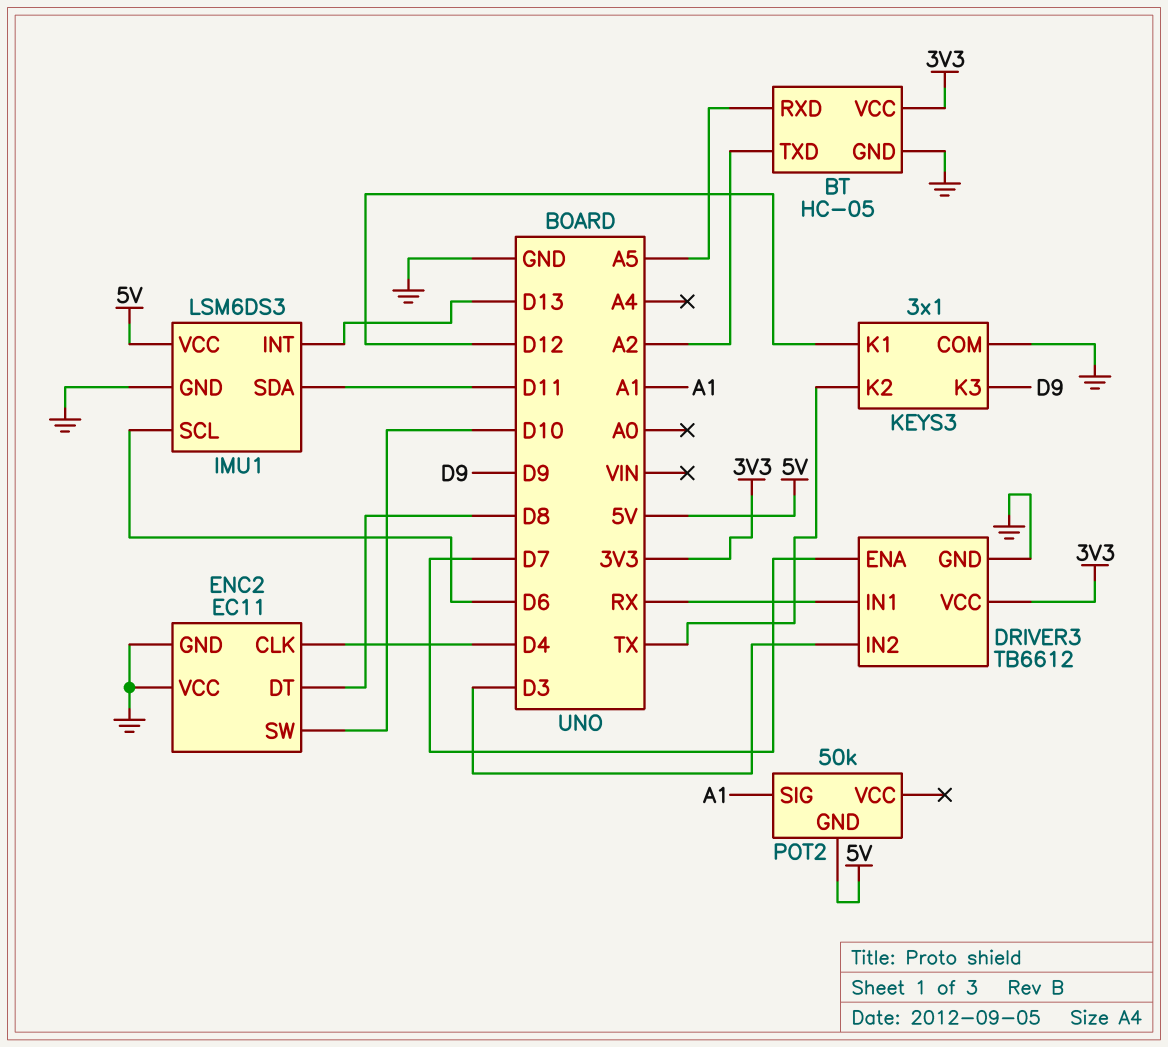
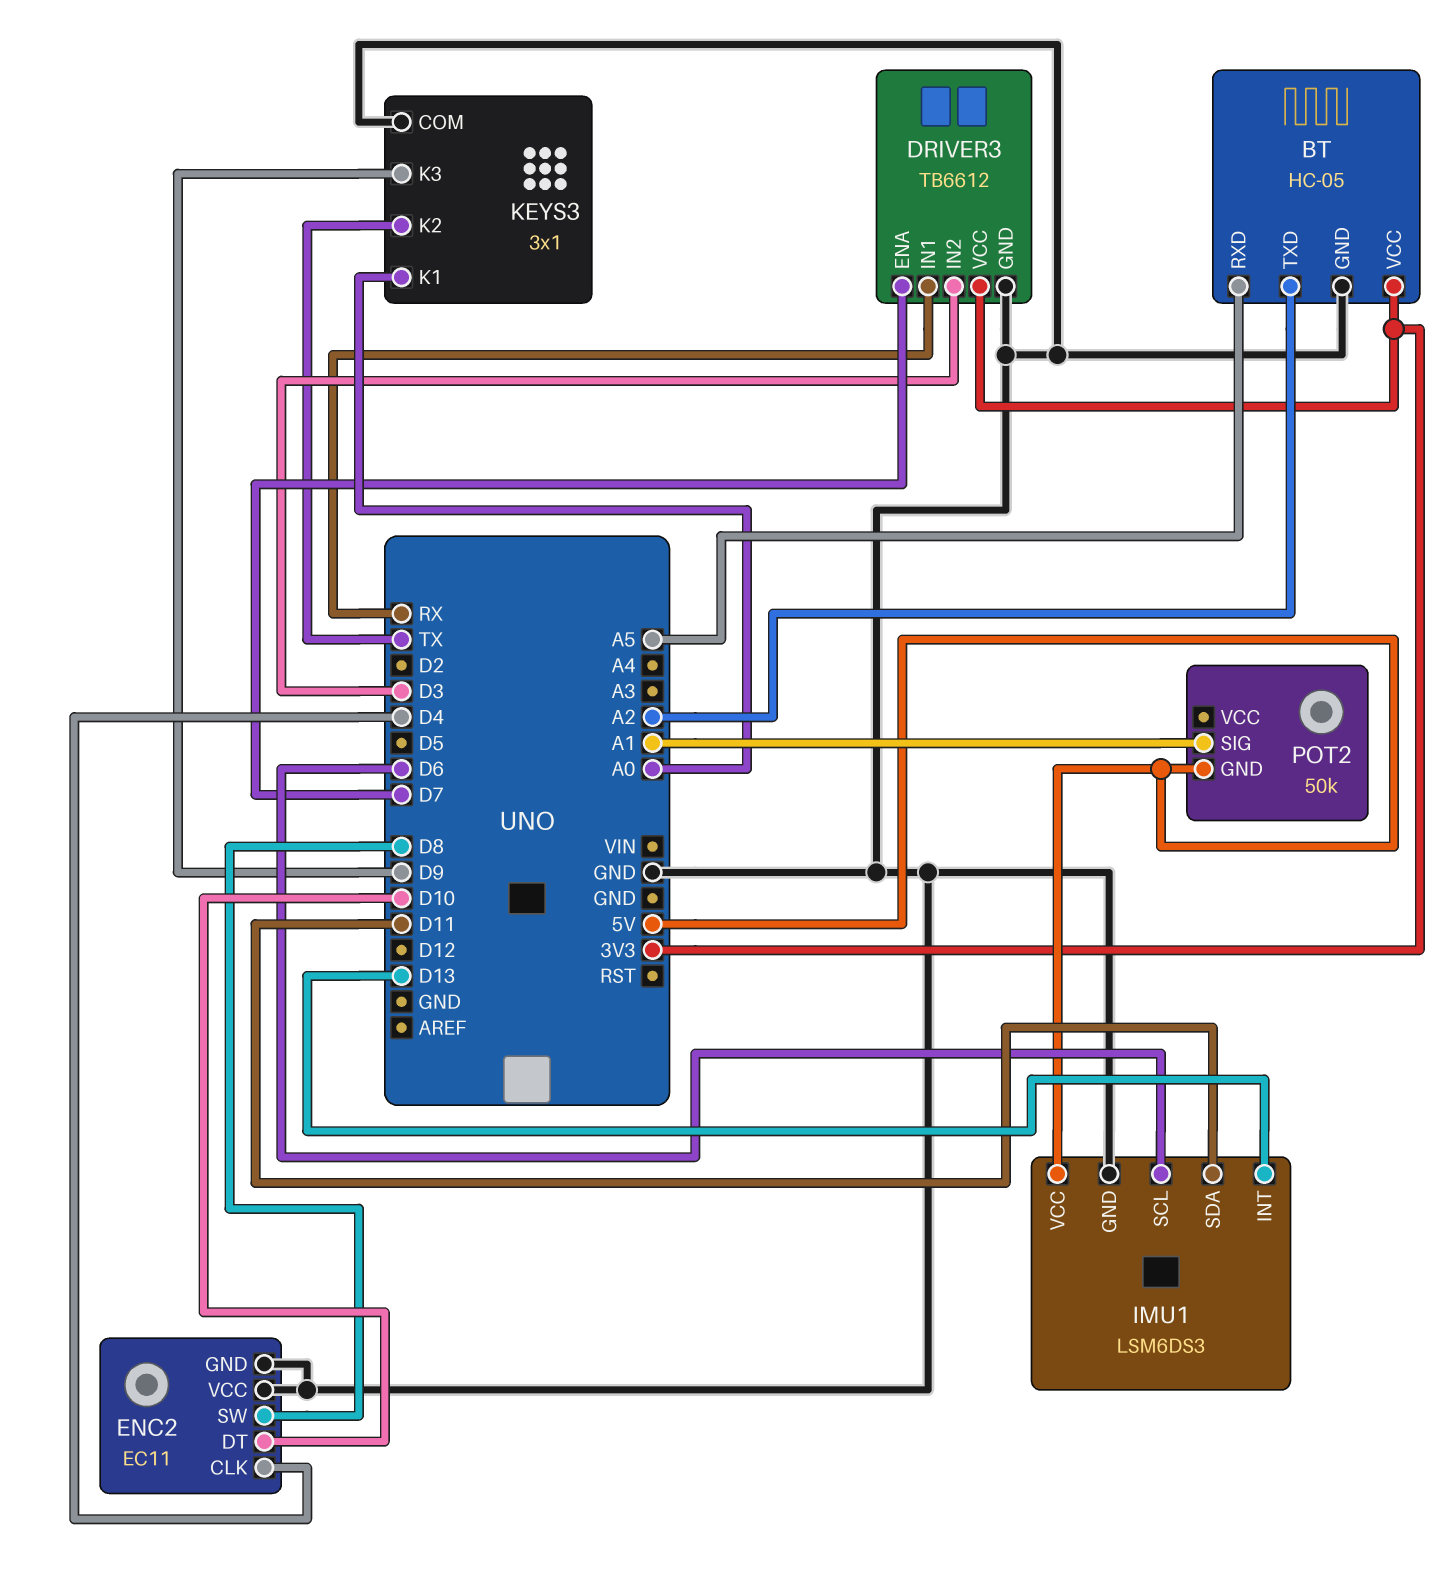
ENC2 pin DT: D8 -> D10
ENC2 pin SW: D10 -> D8
KEYS3 pin K1: D12 -> A0

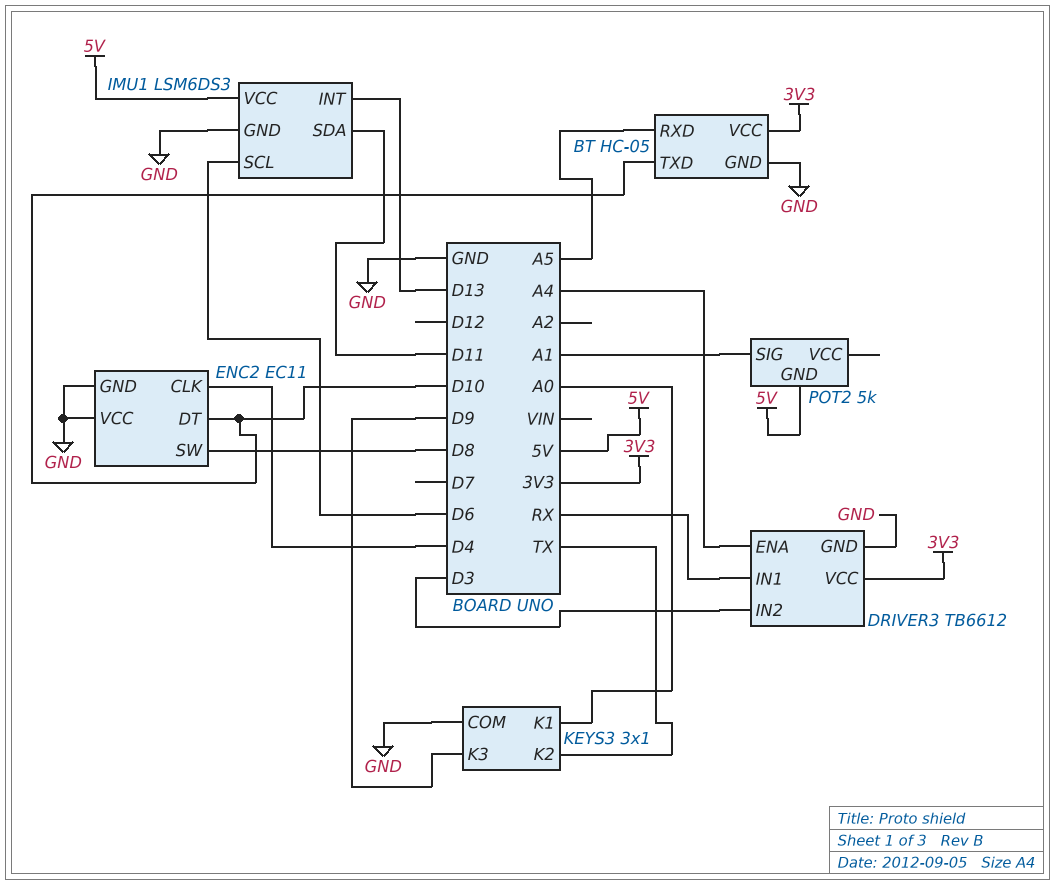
BT pin TXD: A2 -> D10
DRIVER3 pin ENA: D7 -> A4
POT2: 50k -> 5k

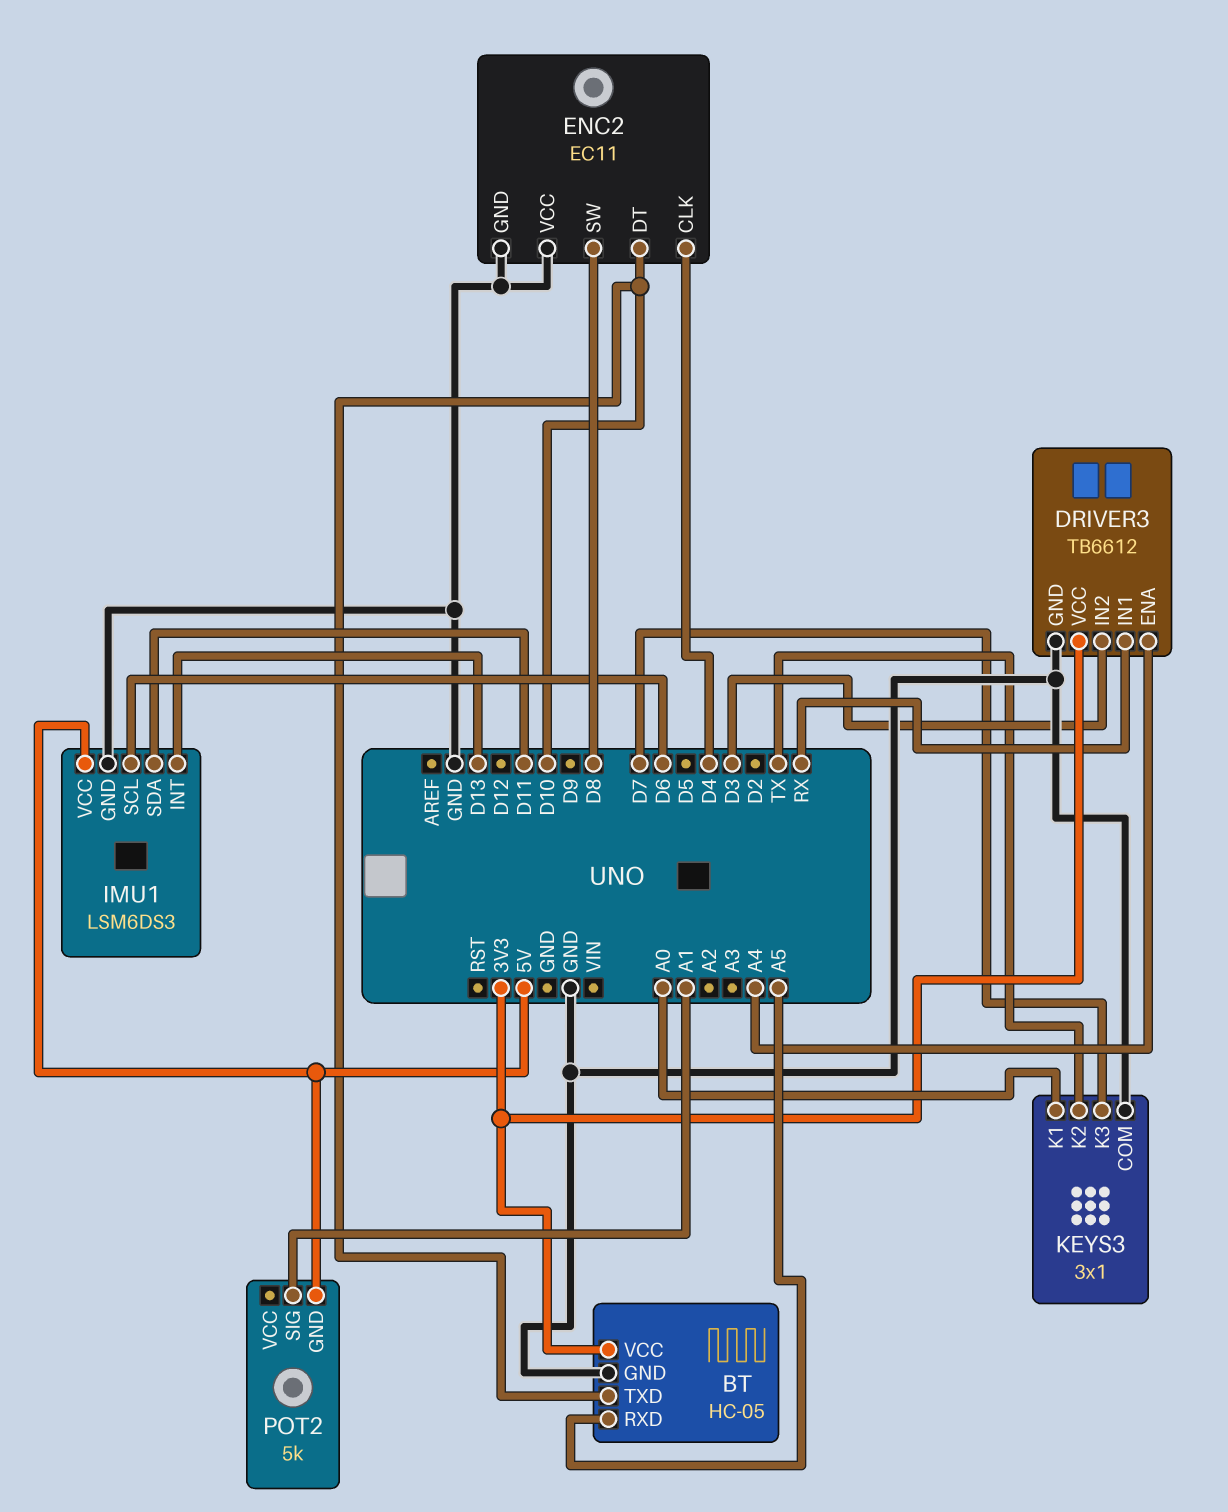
KEYS3 pin K3: D9 -> D7

